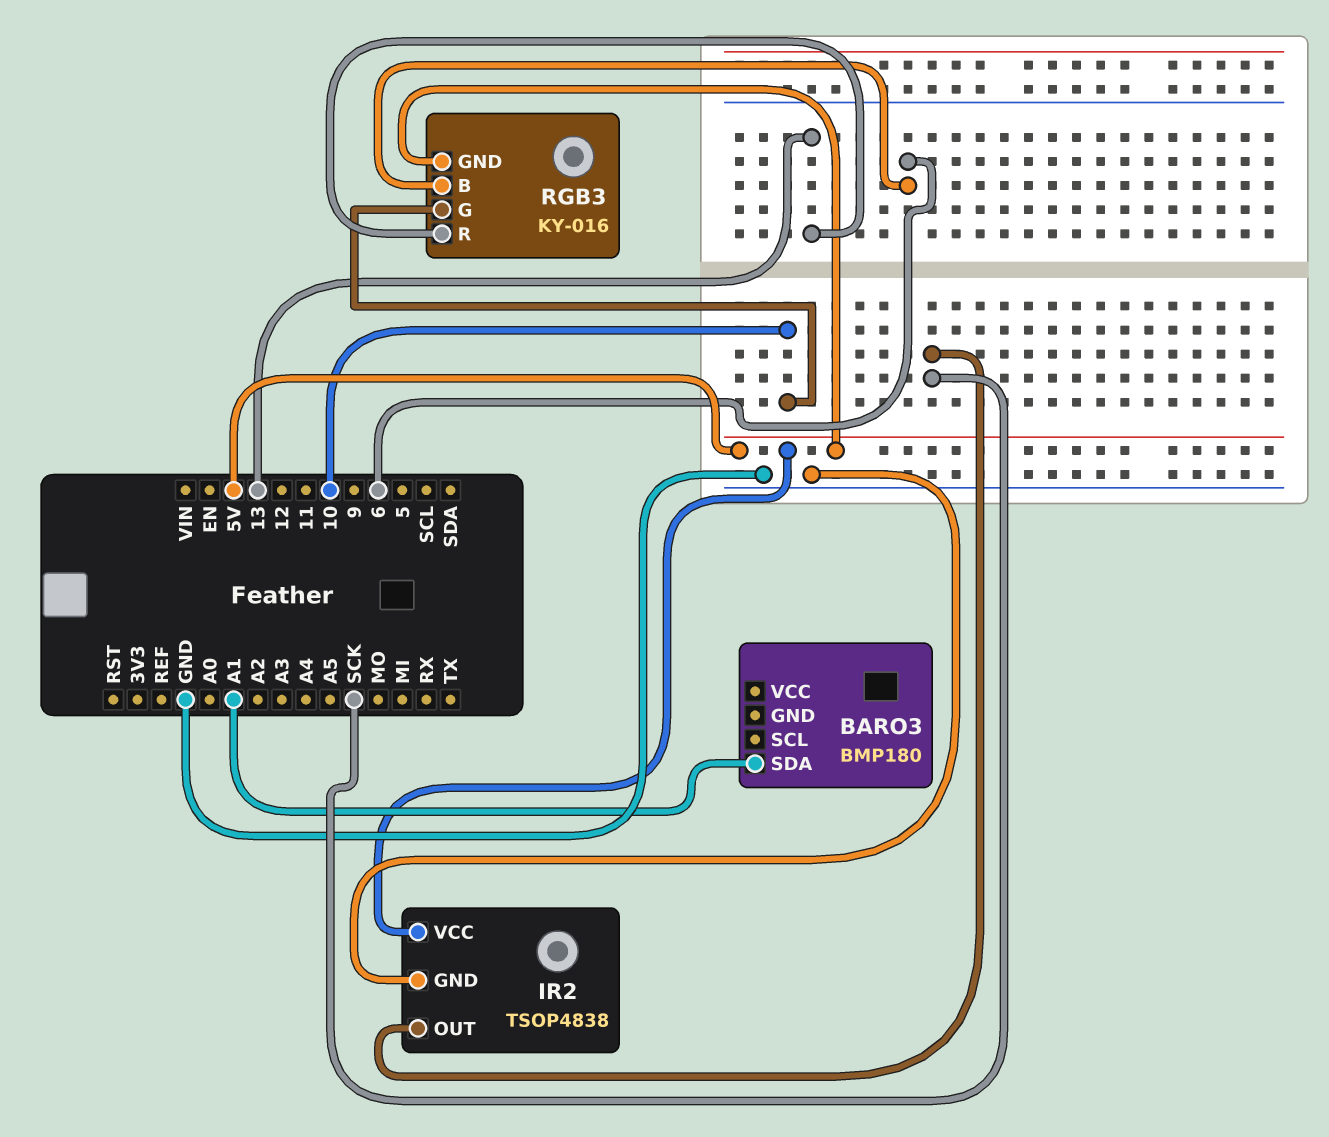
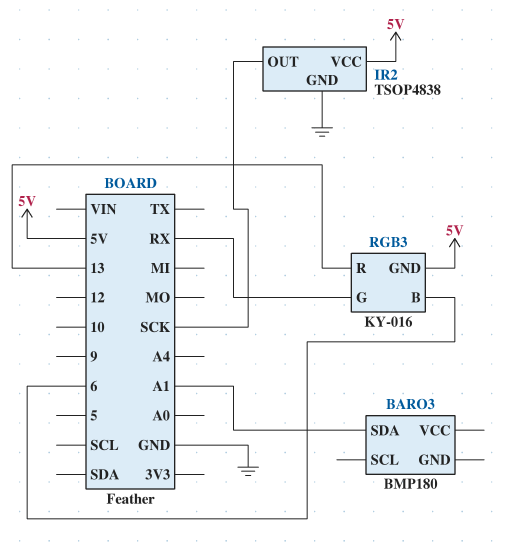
RGB3 pin G: 10 -> RX

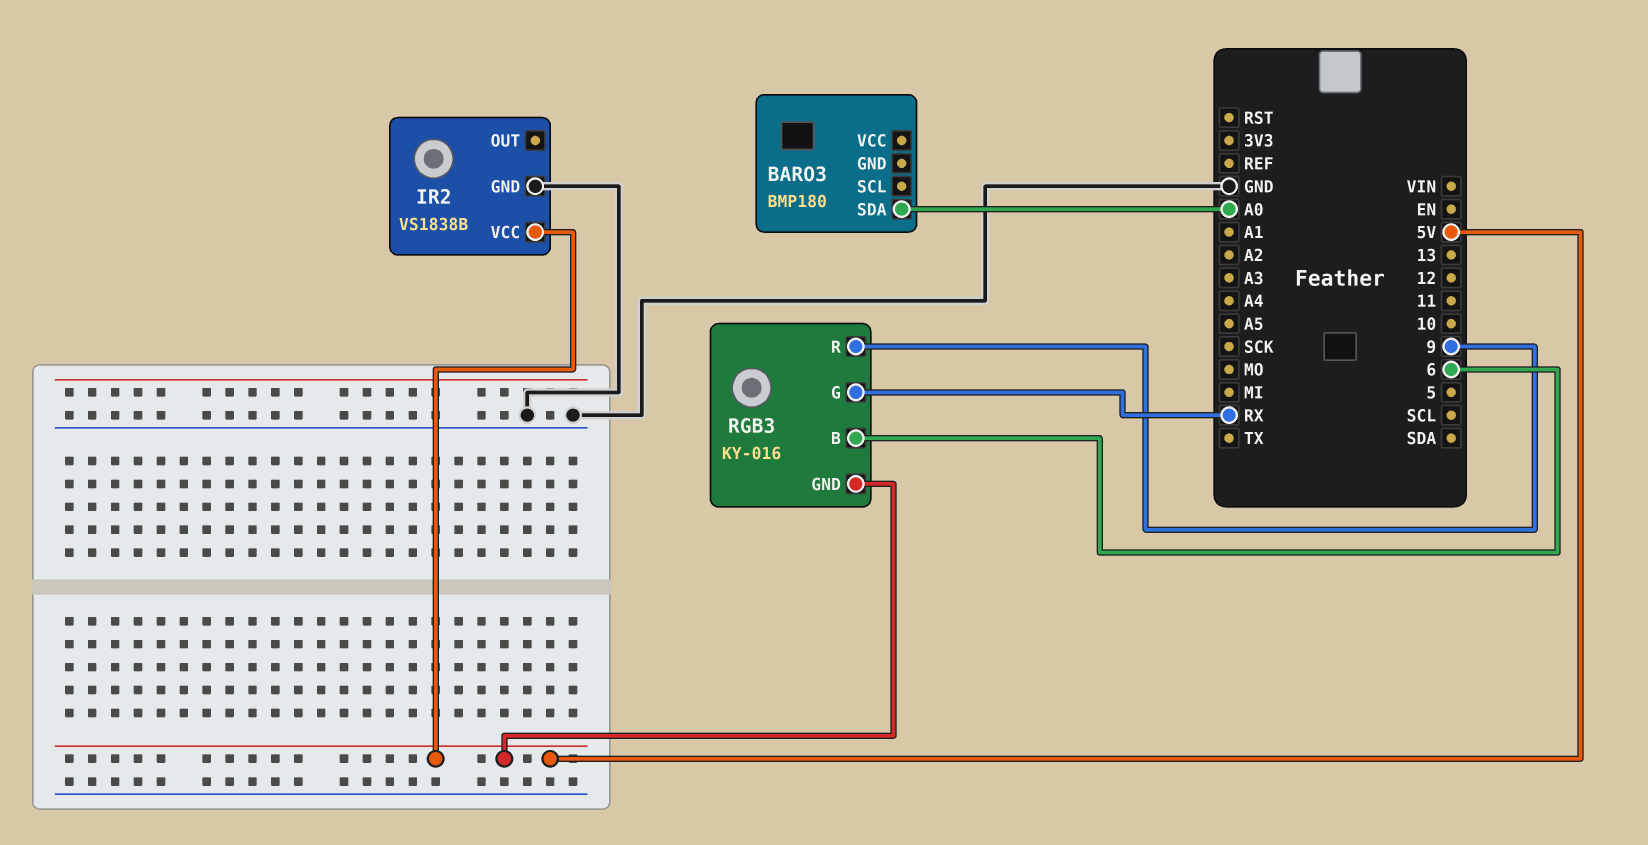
BARO3 pin SDA: A1 -> A0
IR2: TSOP4838 -> VS1838B
IR2 pin OUT: SCK -> none
RGB3 pin R: 13 -> 9

